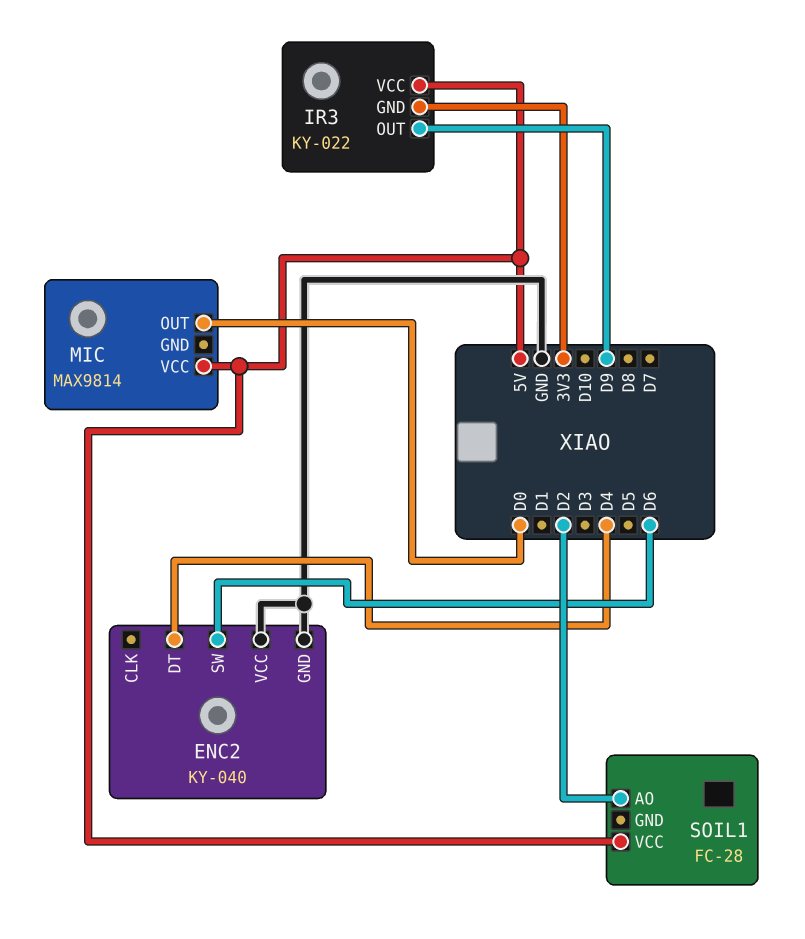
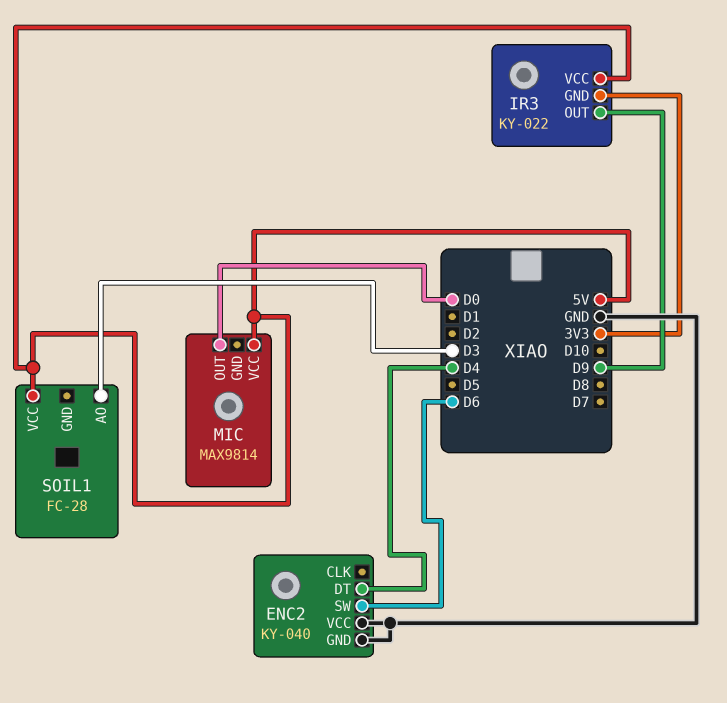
SOIL1 pin AO: D2 -> D3

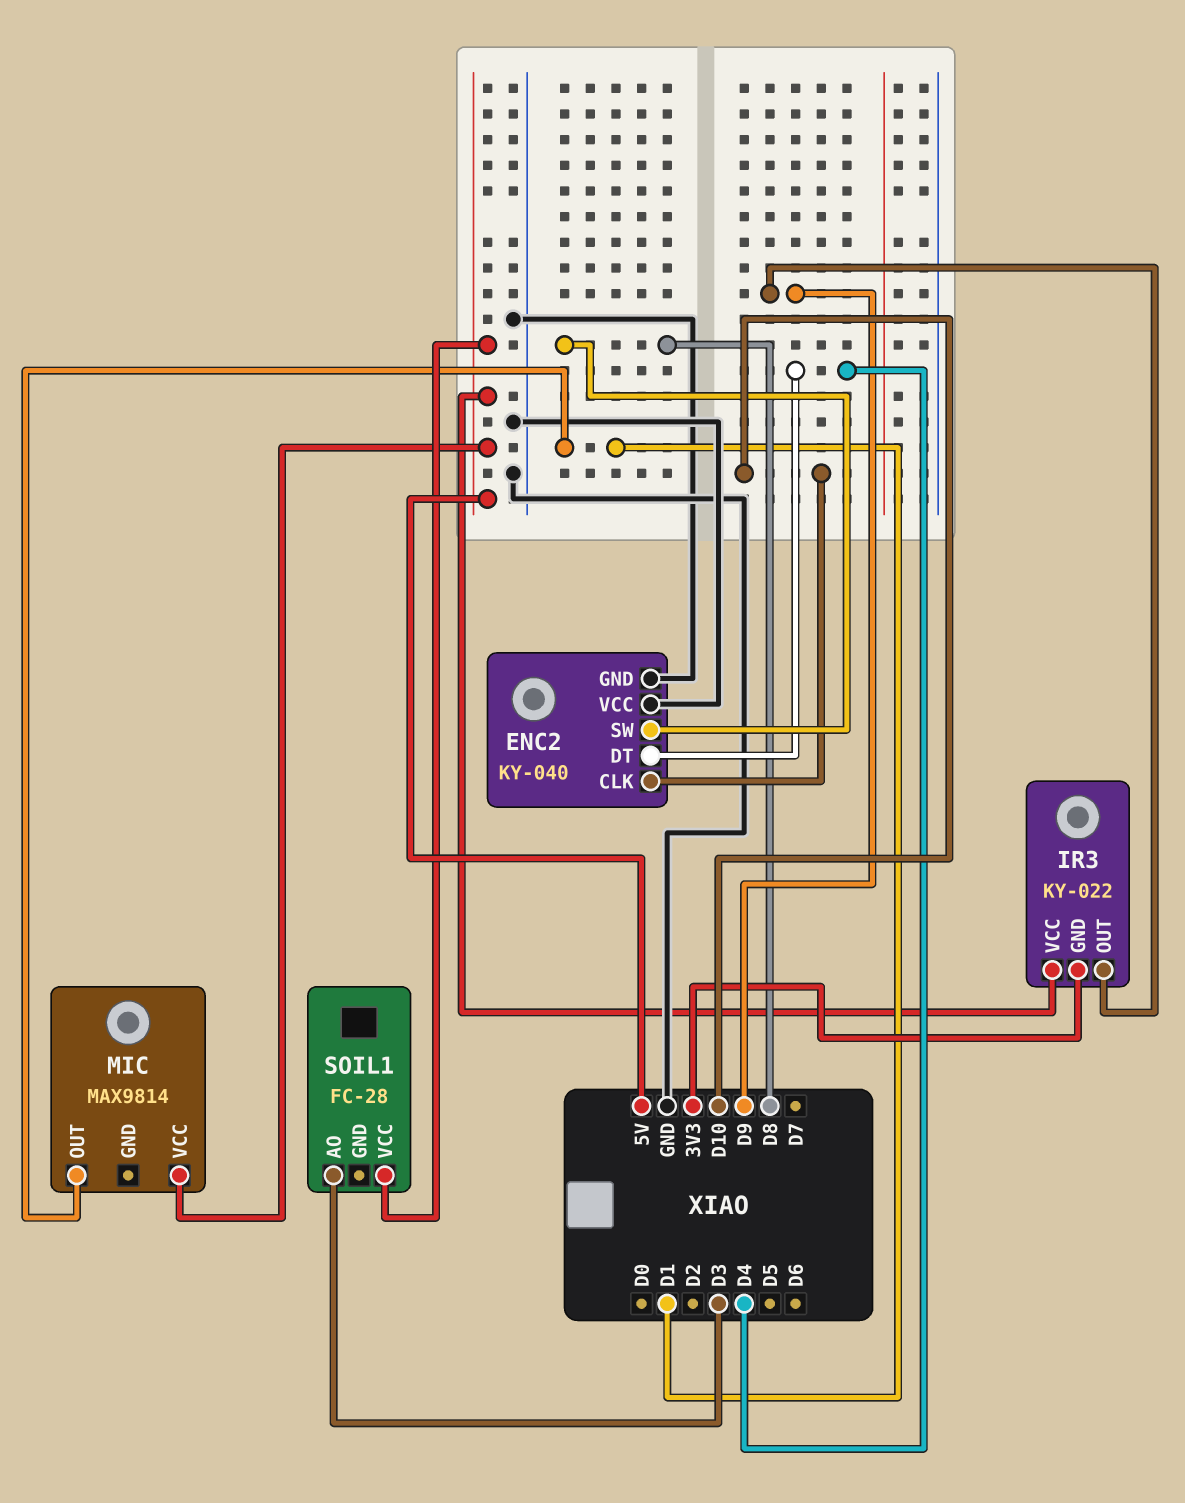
ENC2 pin CLK: none -> D10
ENC2 pin SW: D6 -> D8
MIC pin OUT: D0 -> D1

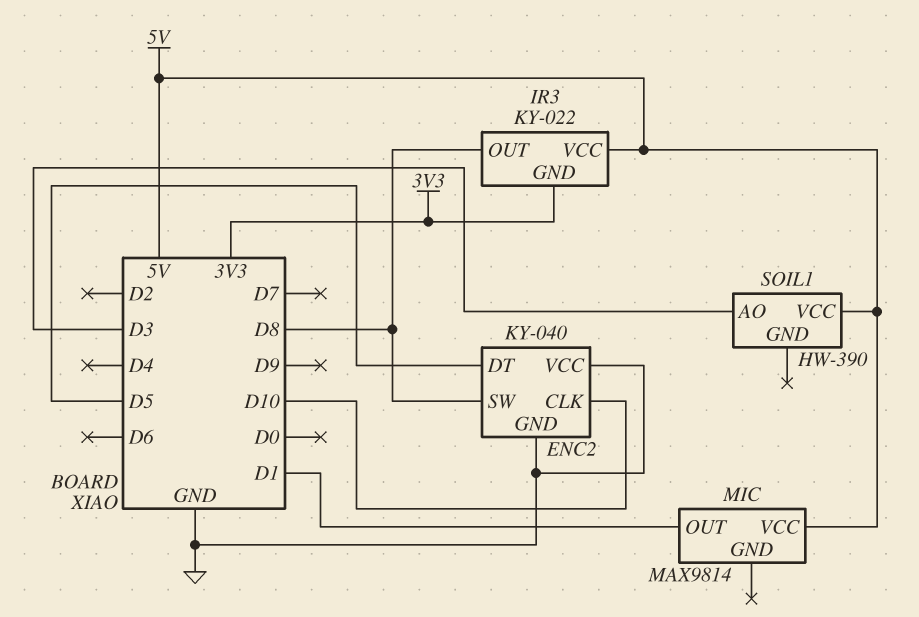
ENC2 pin DT: D4 -> D5
IR3 pin OUT: D9 -> D8
SOIL1: FC-28 -> HW-390

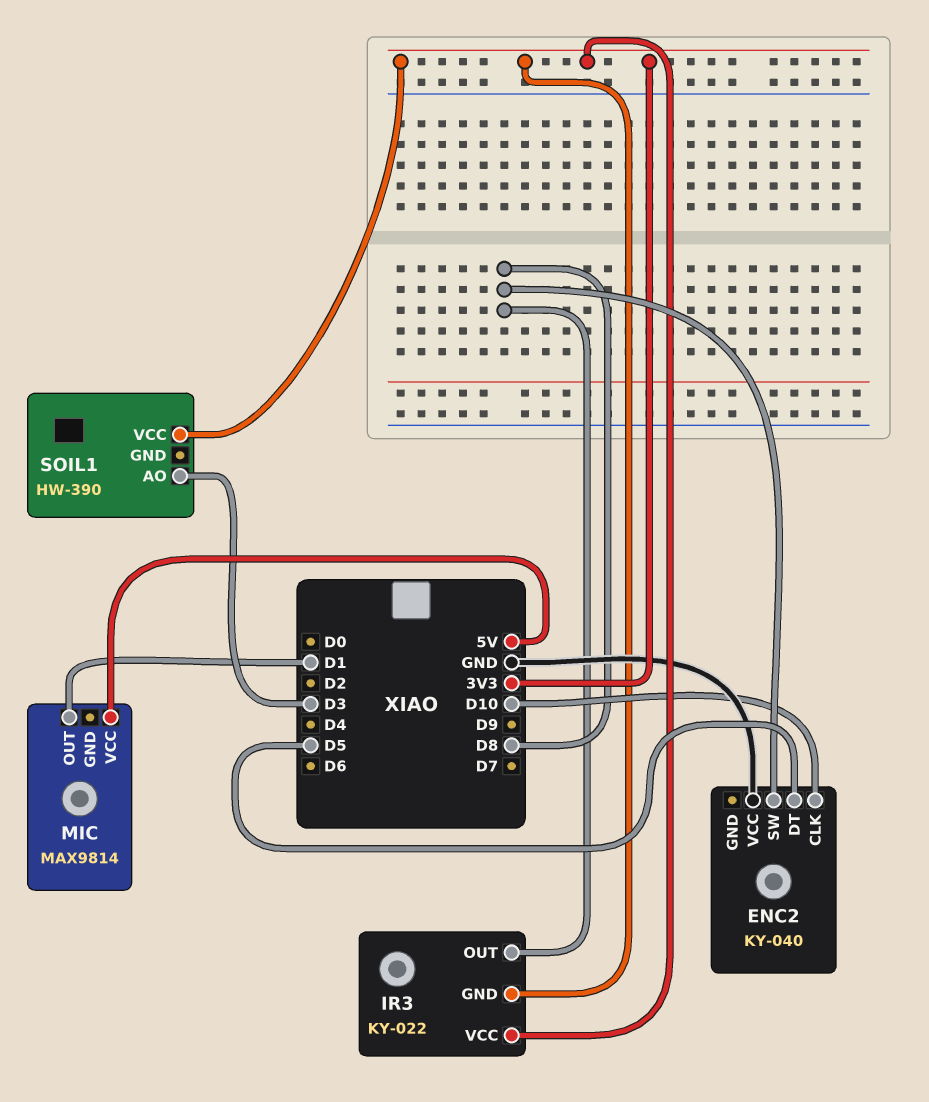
ENC2 pin GND: GND -> none
IR3 pin VCC: 5V -> 3V3
SOIL1 pin VCC: 5V -> 3V3

